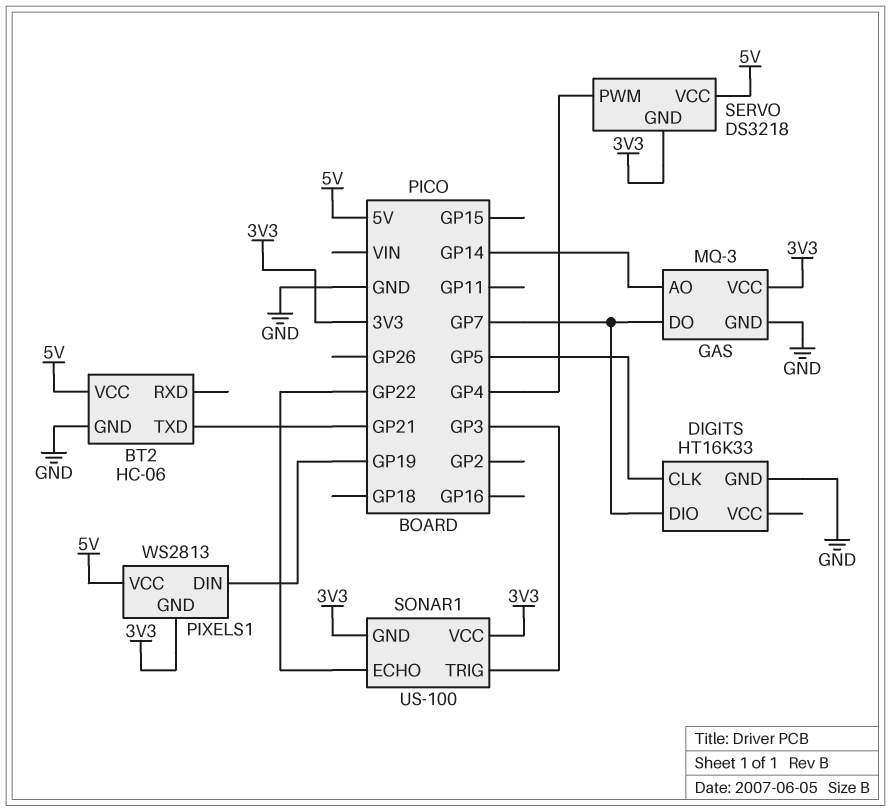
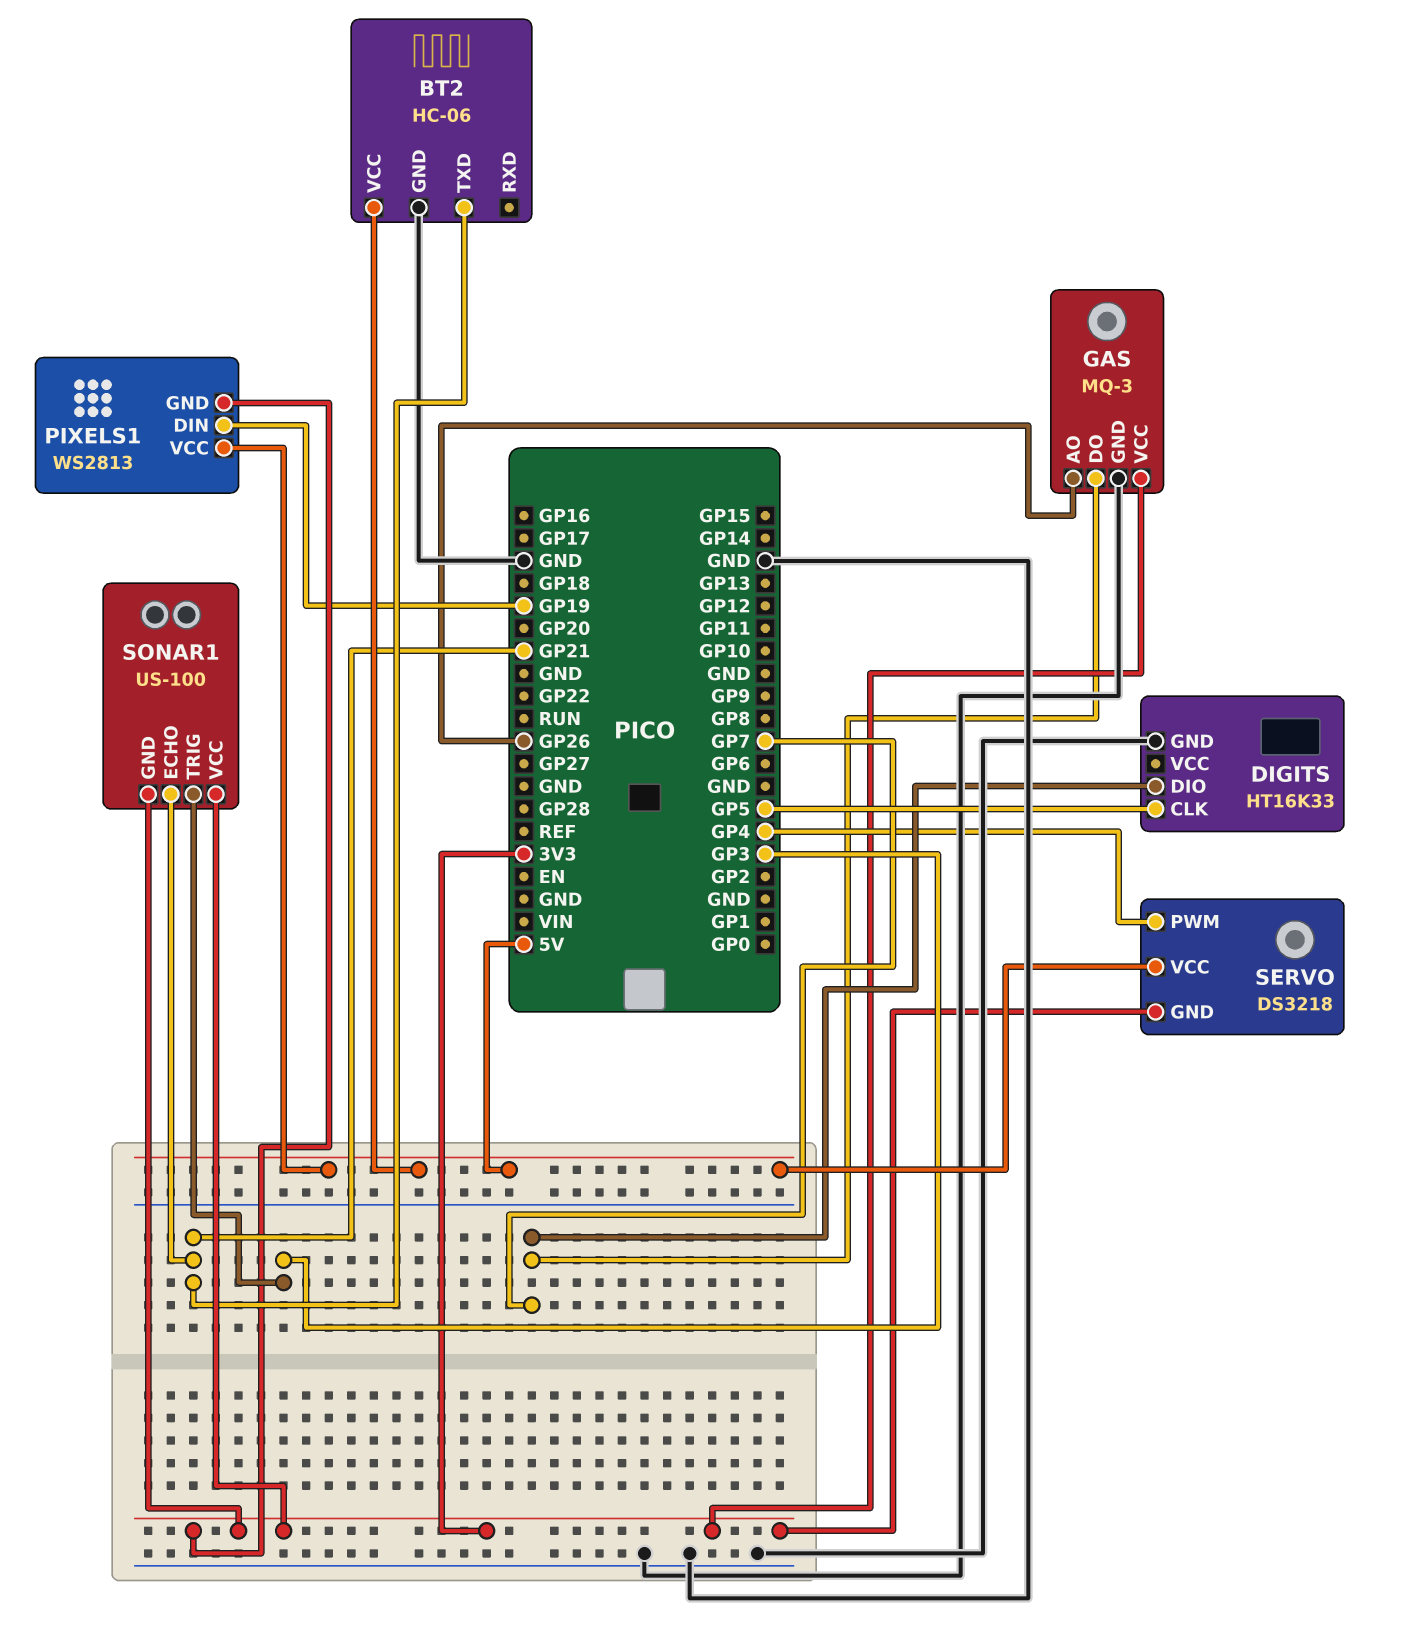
GAS pin AO: GP14 -> GP26
SONAR1 pin ECHO: GP22 -> GP21

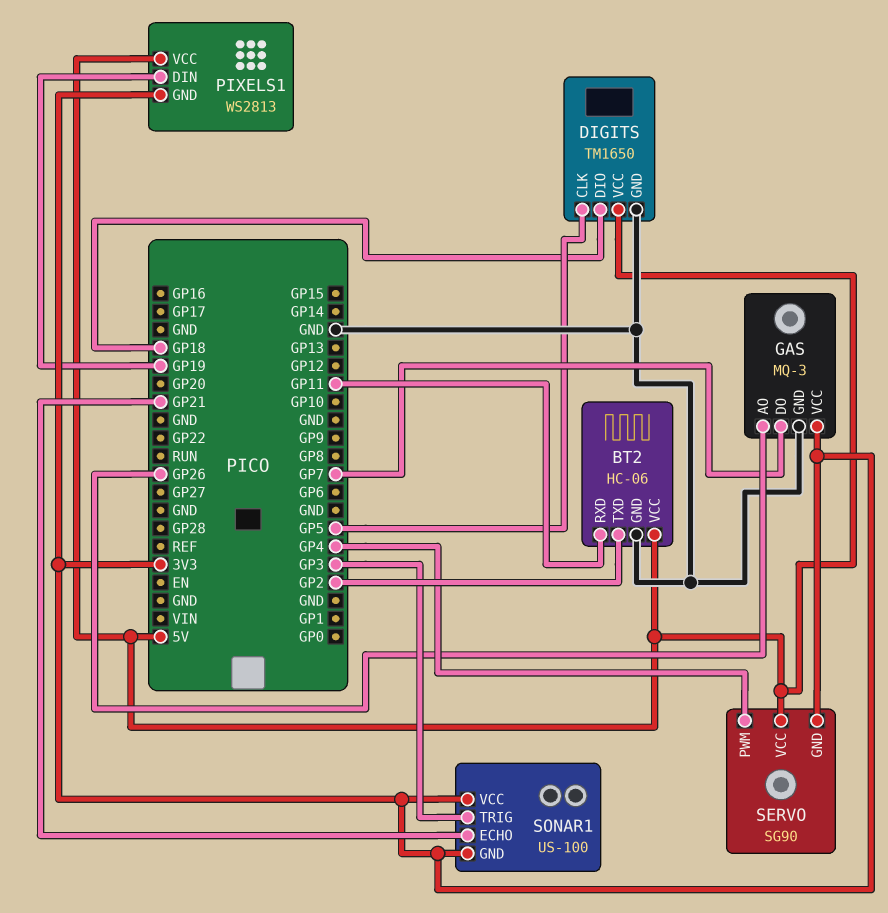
BT2 pin RXD: none -> GP11
BT2 pin TXD: GP21 -> GP2
DIGITS: HT16K33 -> TM1650
DIGITS pin DIO: GP7 -> GP18
DIGITS pin VCC: none -> 5V
SERVO: DS3218 -> SG90

